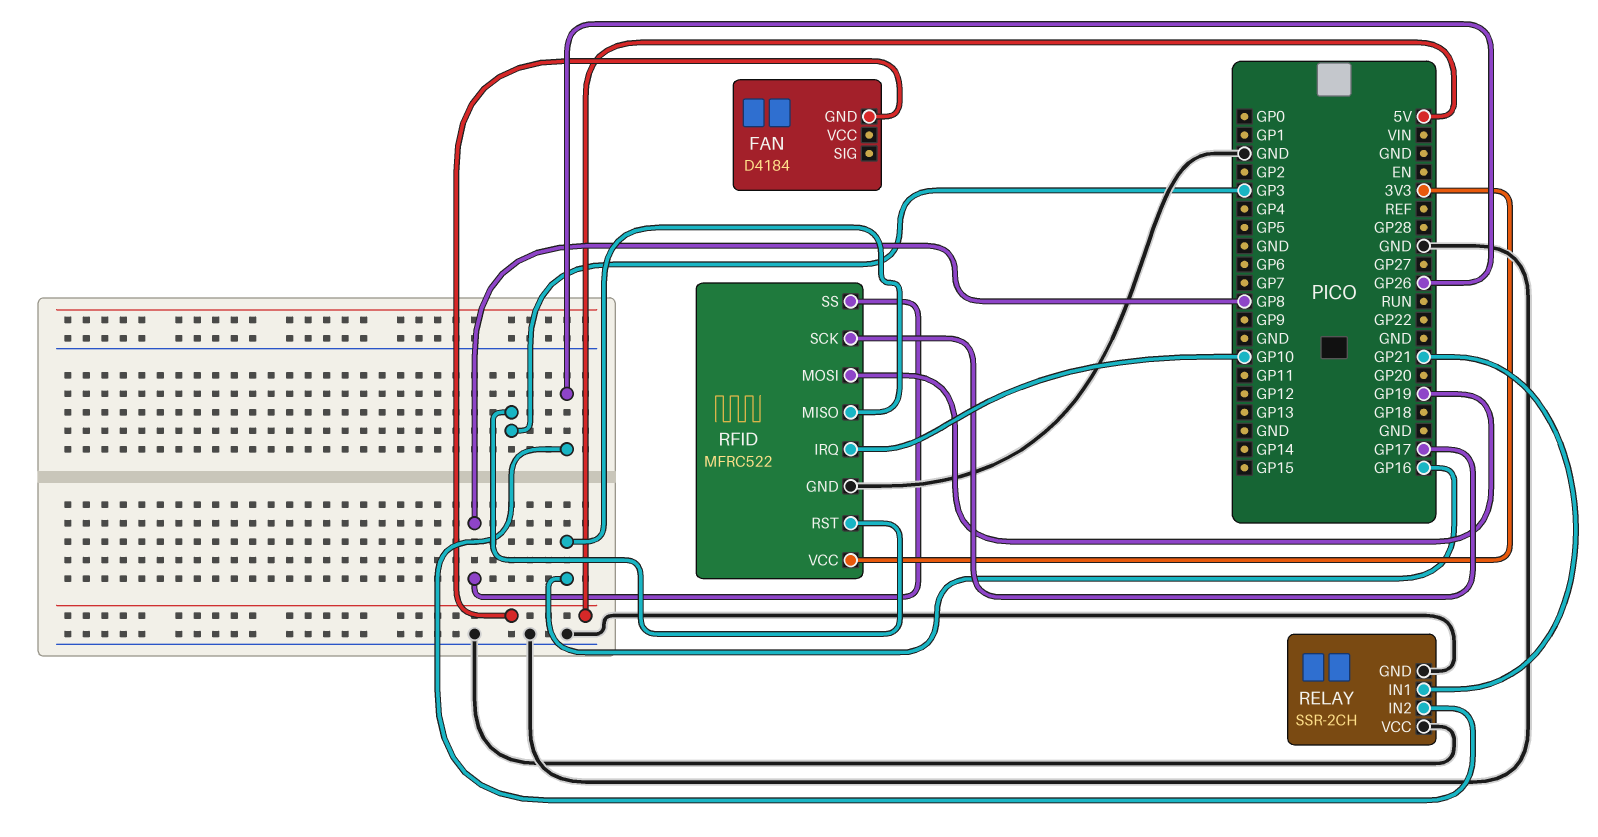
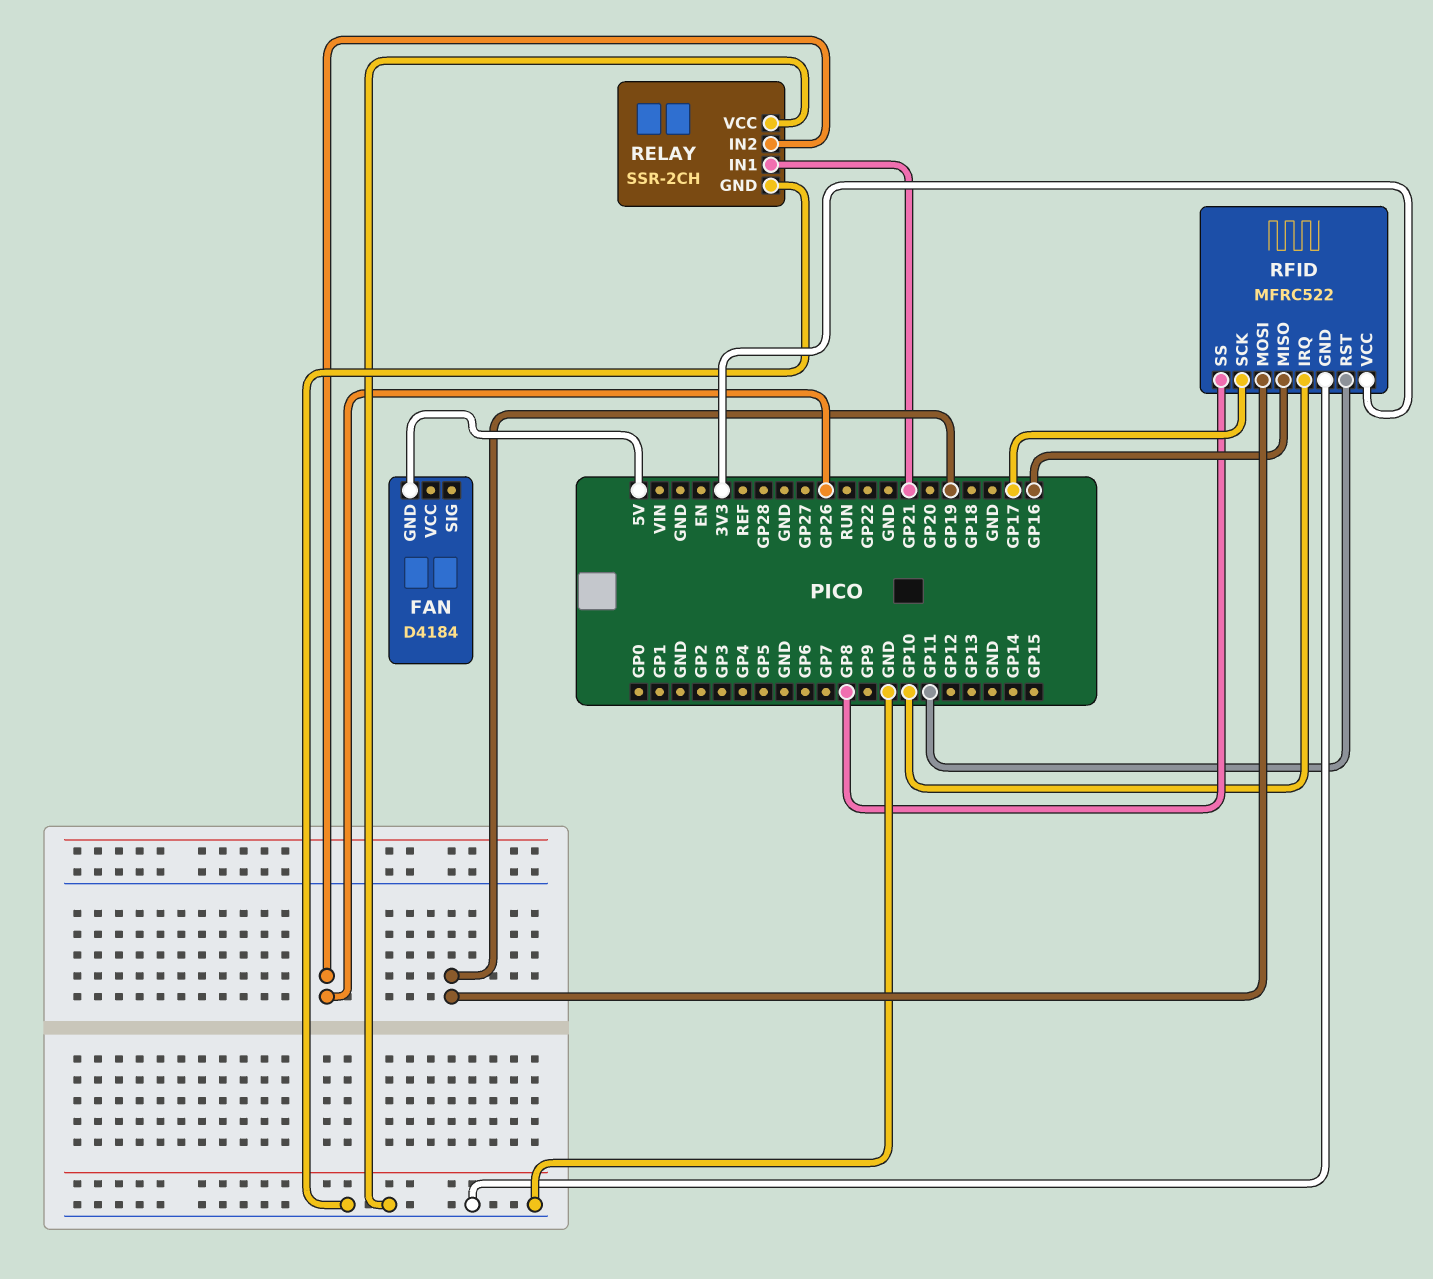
RFID pin RST: GP3 -> GP11

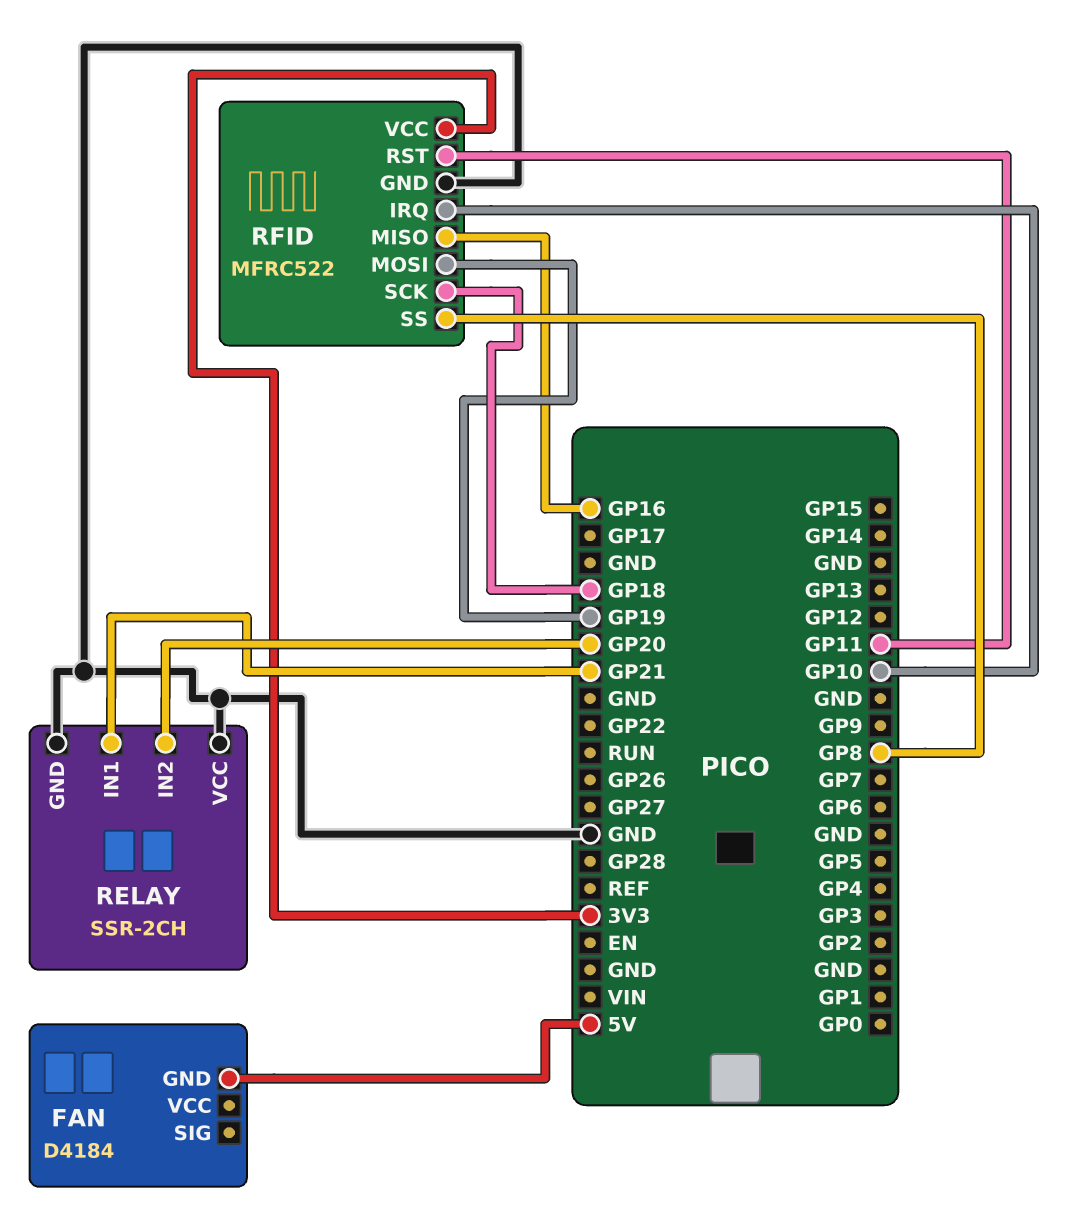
RELAY pin IN2: GP26 -> GP20
RFID pin SCK: GP17 -> GP18

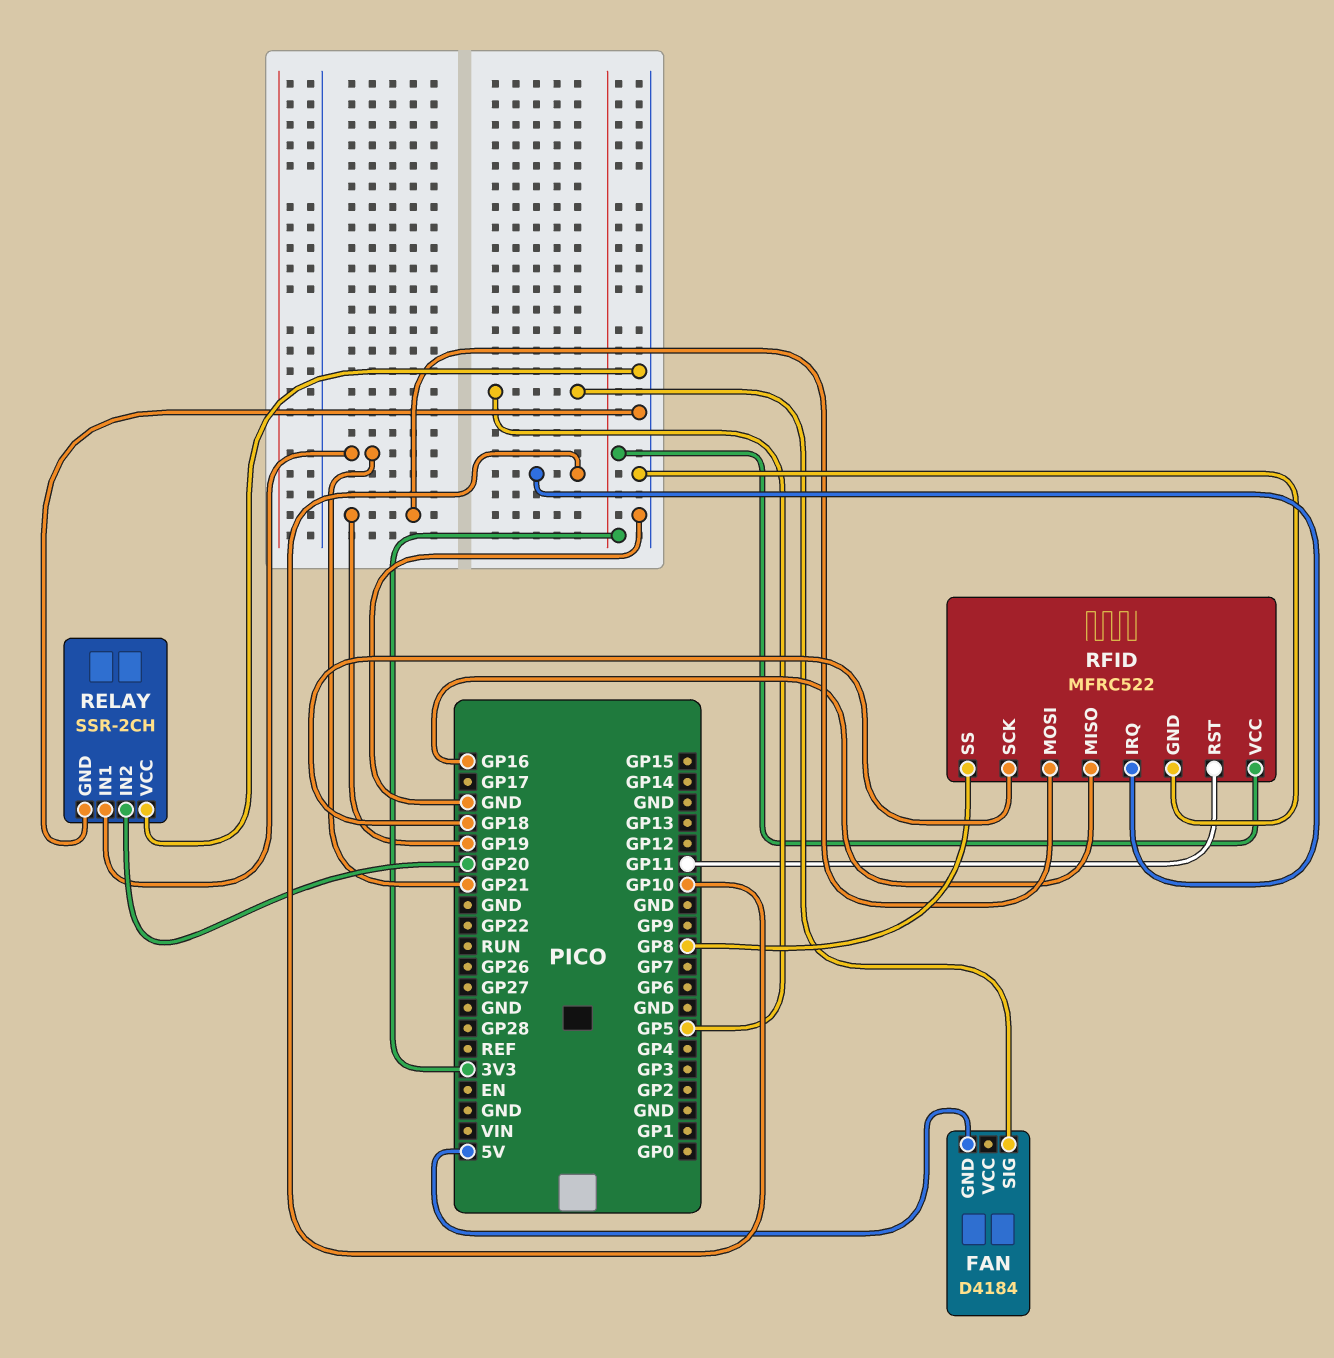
FAN pin SIG: none -> GP5

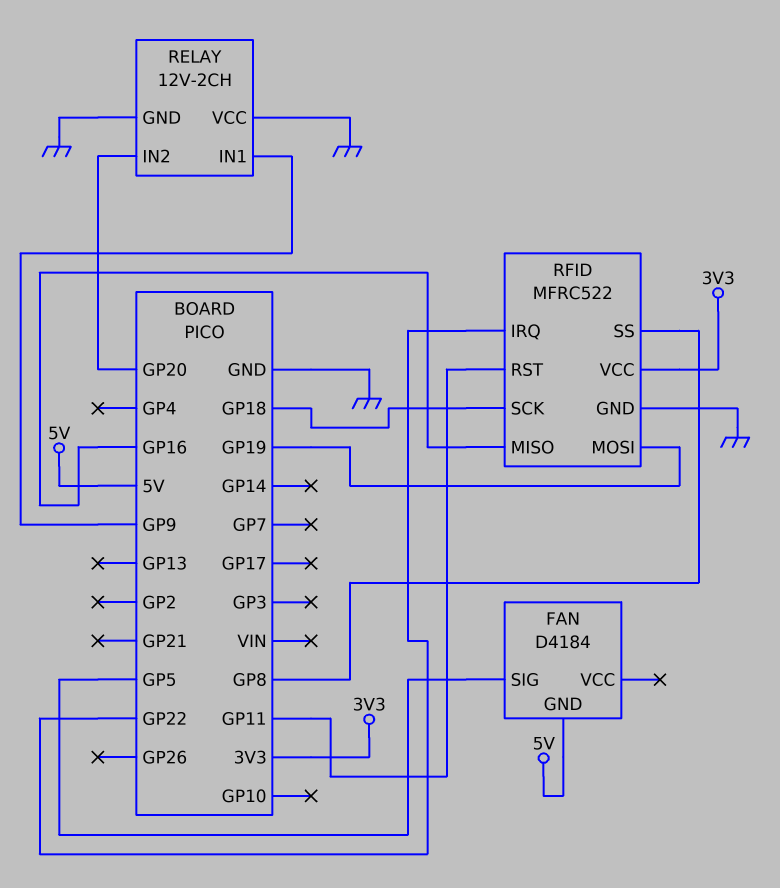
RELAY: SSR-2CH -> 12V-2CH
RELAY pin IN1: GP21 -> GP9
RFID pin IRQ: GP10 -> GP22

